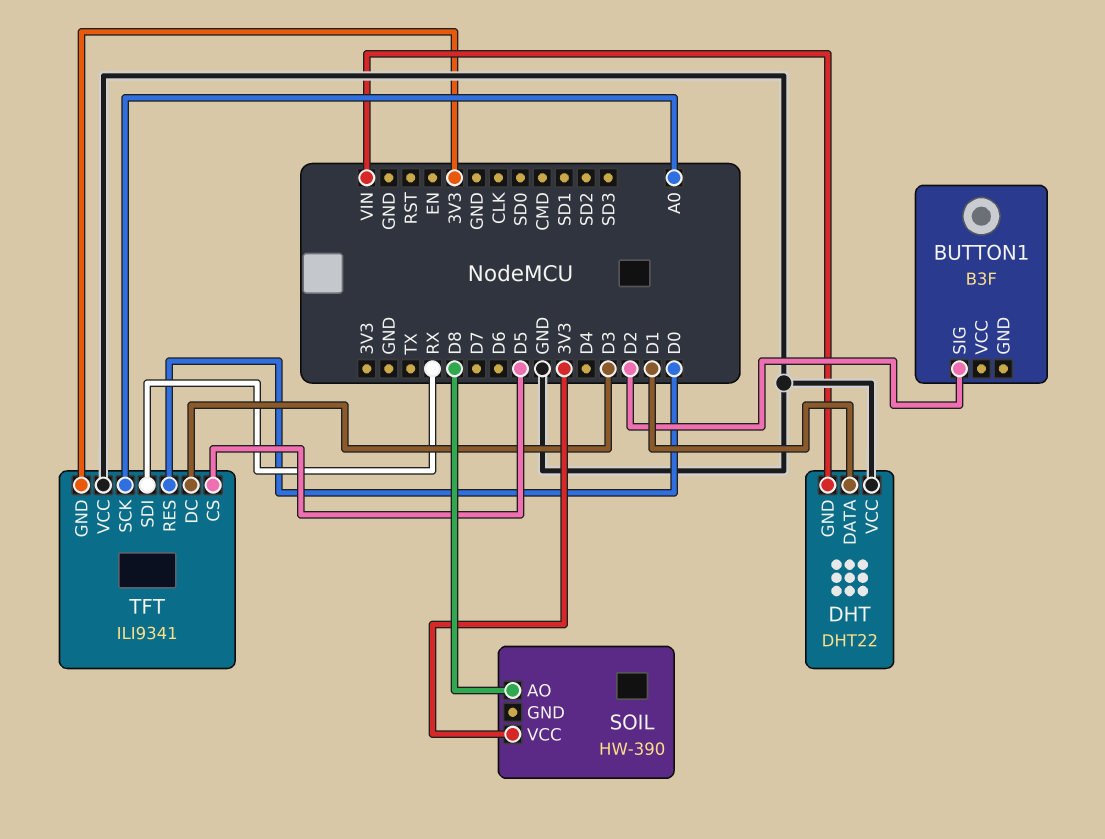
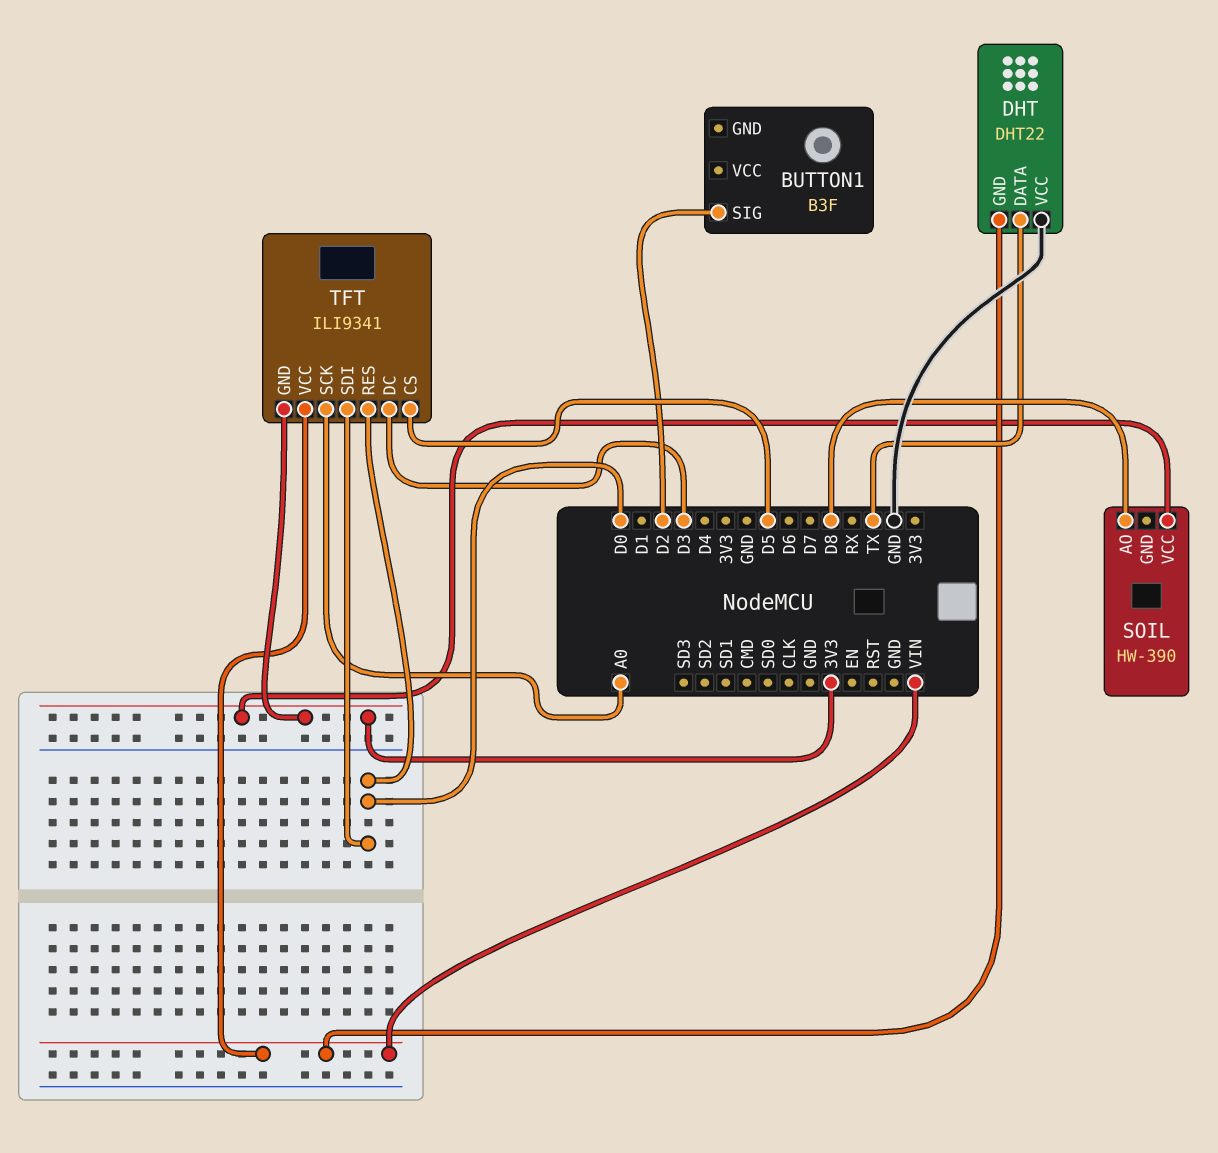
DHT pin DATA: D1 -> TX
TFT pin SDI: RX -> D0
TFT pin VCC: GND -> VIN

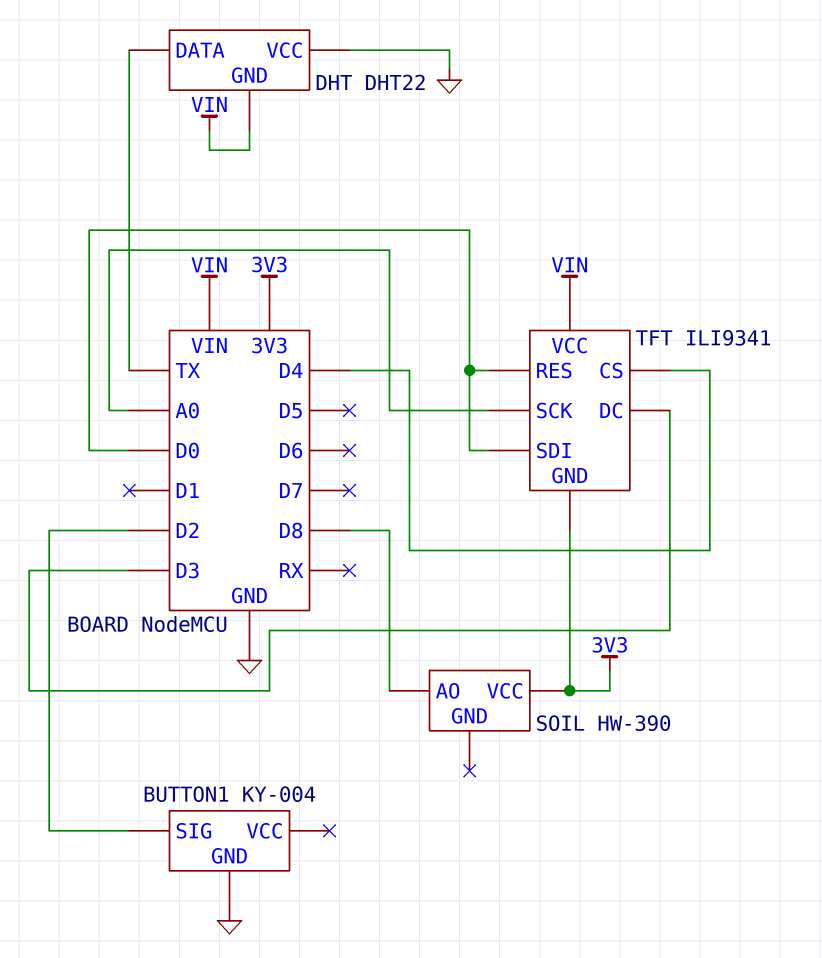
BUTTON1: B3F -> KY-004
BUTTON1 pin GND: none -> GND
TFT pin CS: D5 -> D4

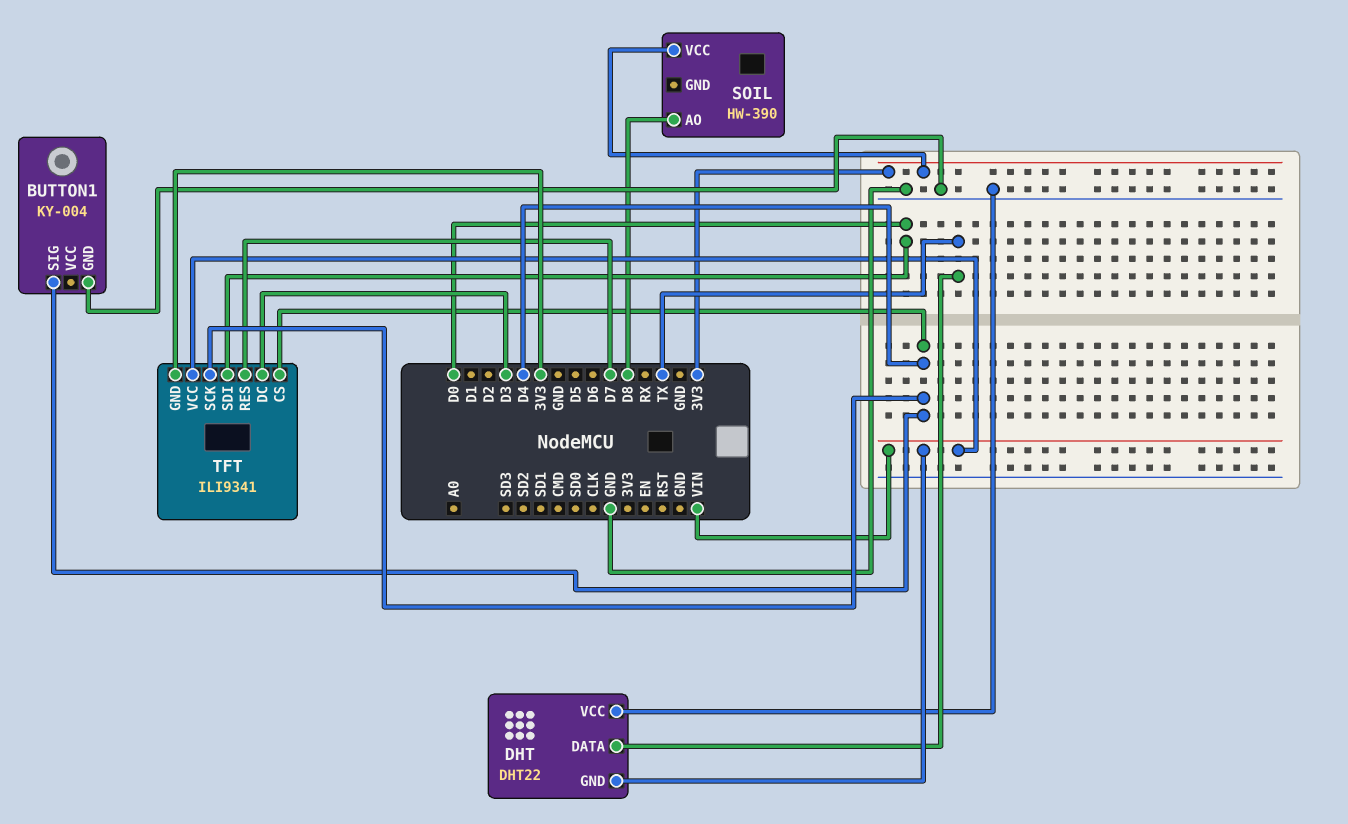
BUTTON1 pin SIG: D2 -> D4
TFT pin RES: D0 -> D7
TFT pin SCK: A0 -> D4

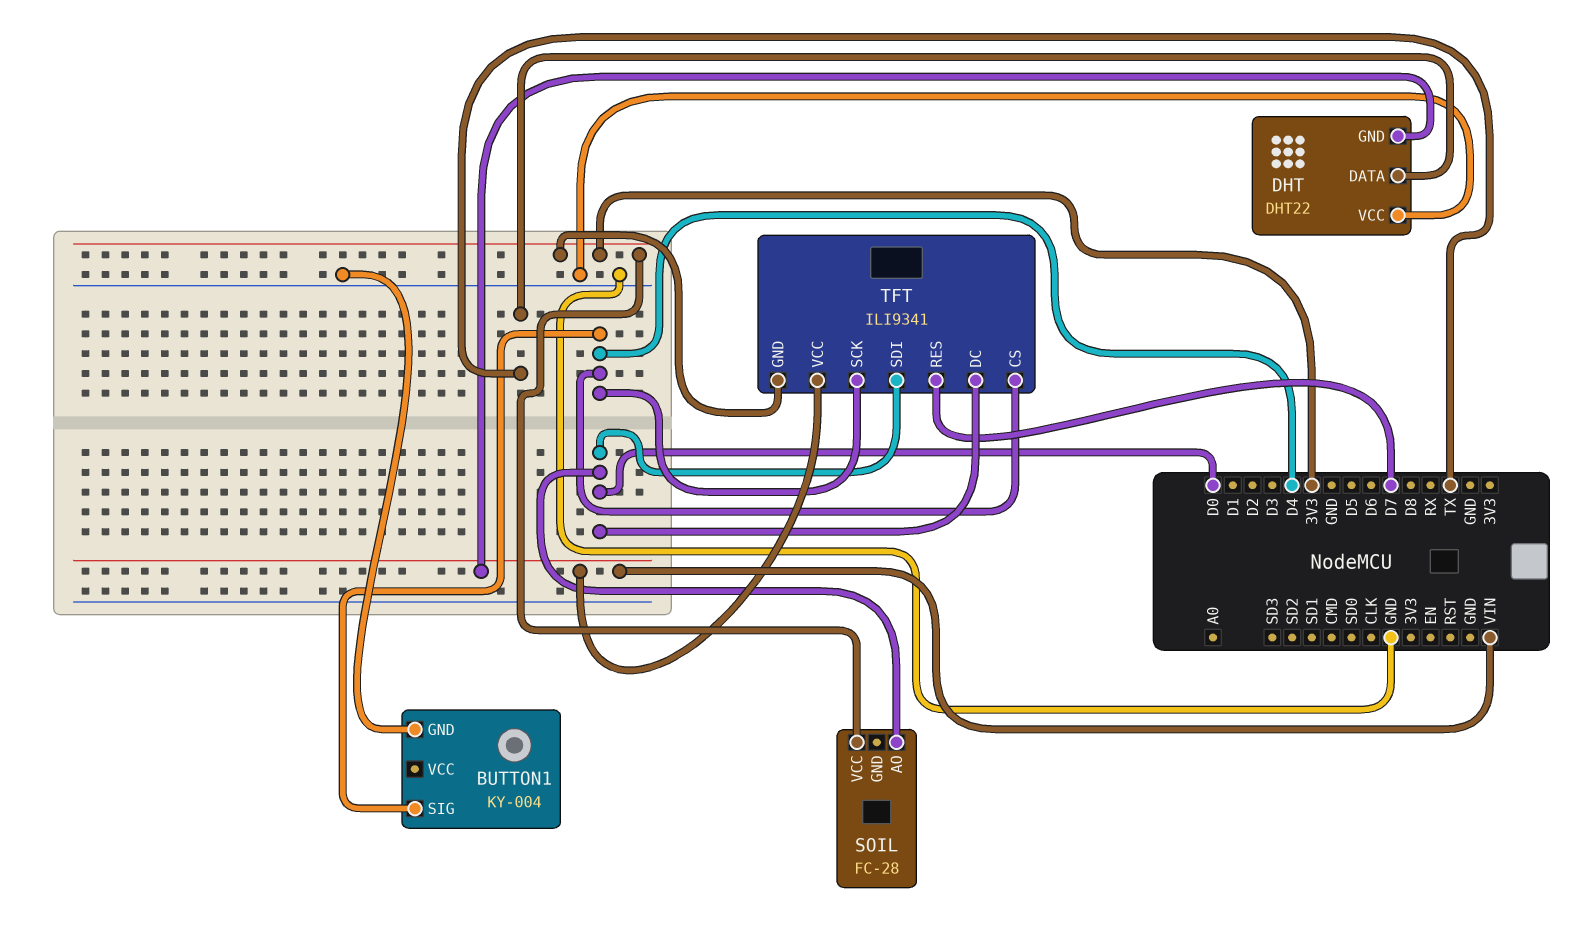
SOIL: HW-390 -> FC-28
SOIL pin AO: D8 -> D0
TFT pin DC: D3 -> D0

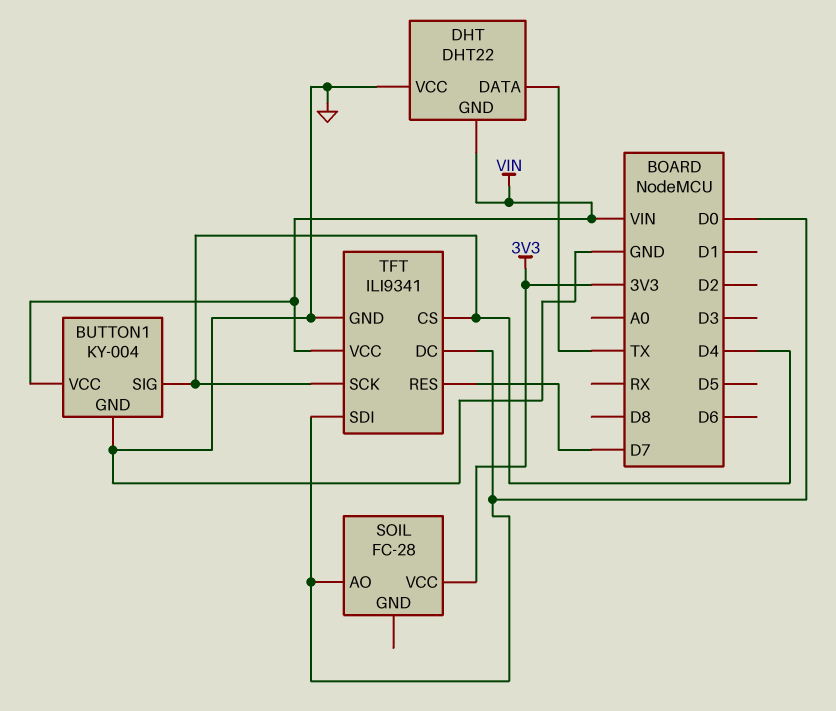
BUTTON1 pin VCC: none -> VIN
TFT pin GND: 3V3 -> GND

